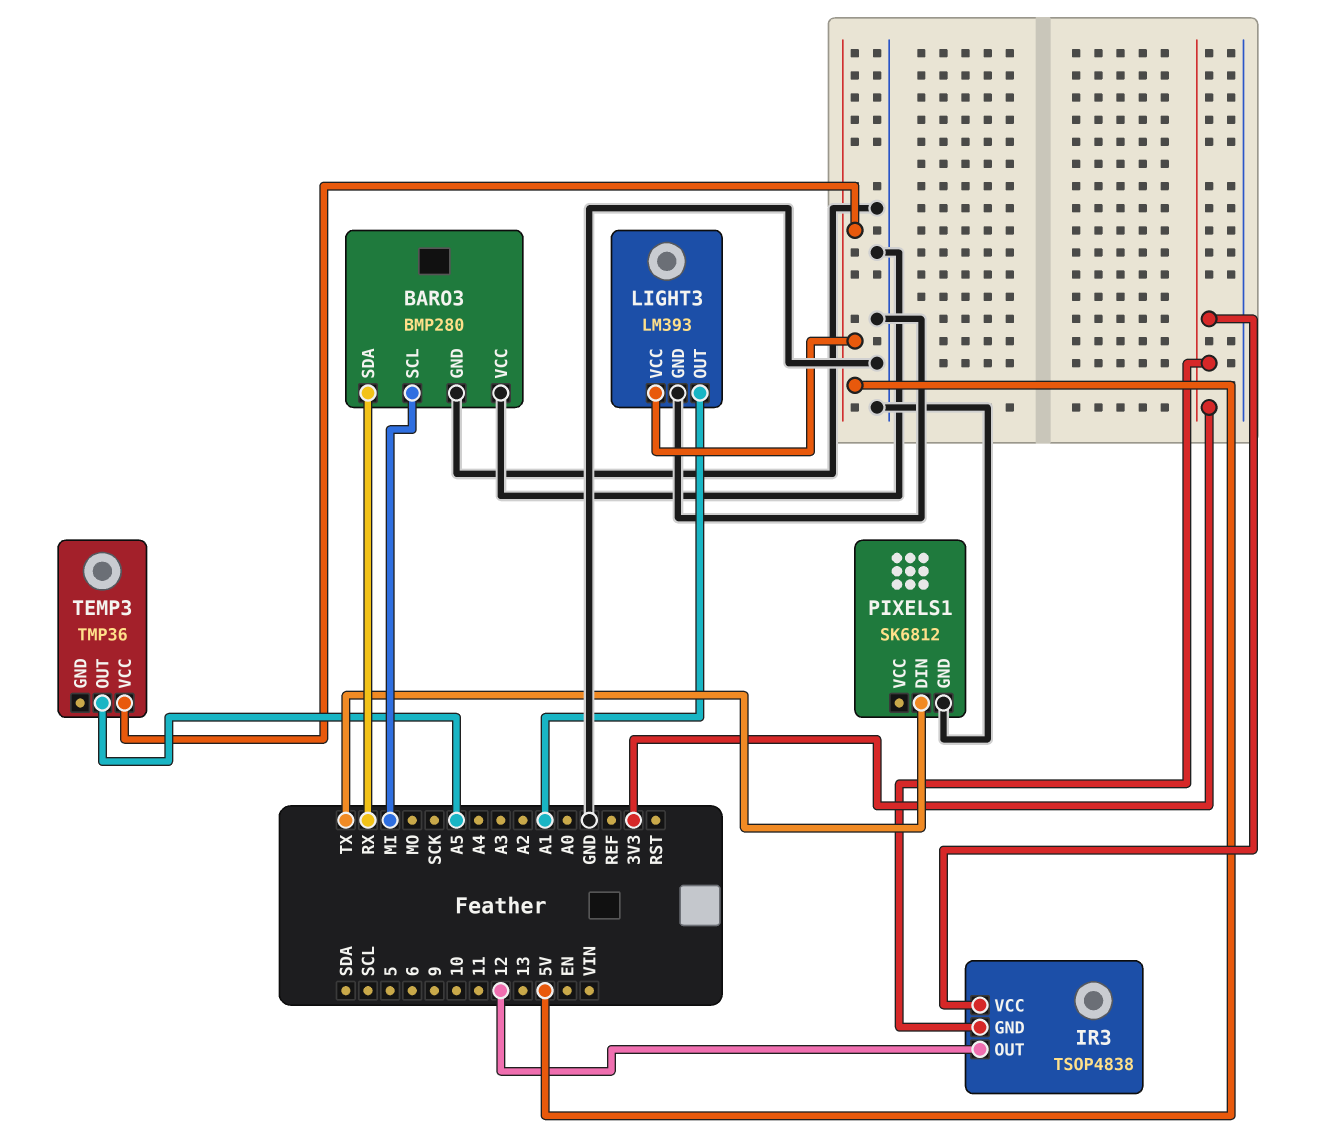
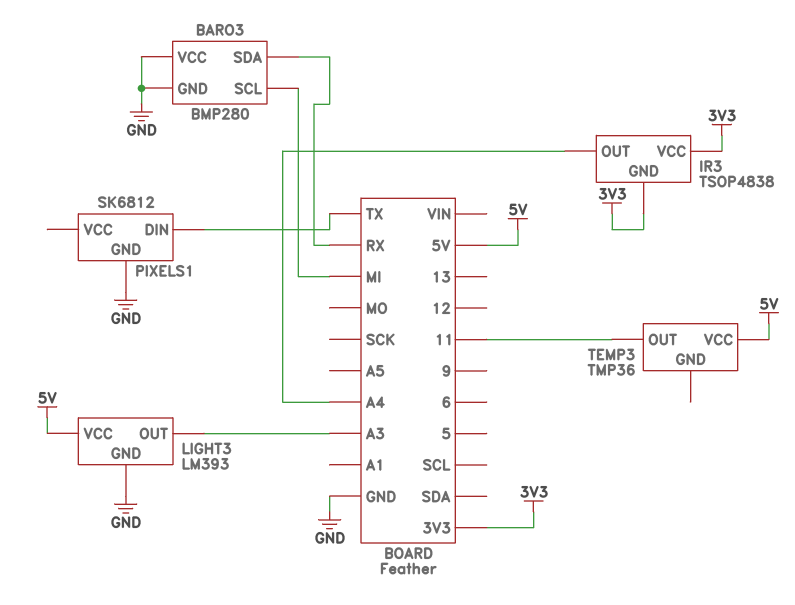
IR3 pin OUT: 12 -> A4
LIGHT3 pin OUT: A1 -> A3
TEMP3 pin OUT: A5 -> 11

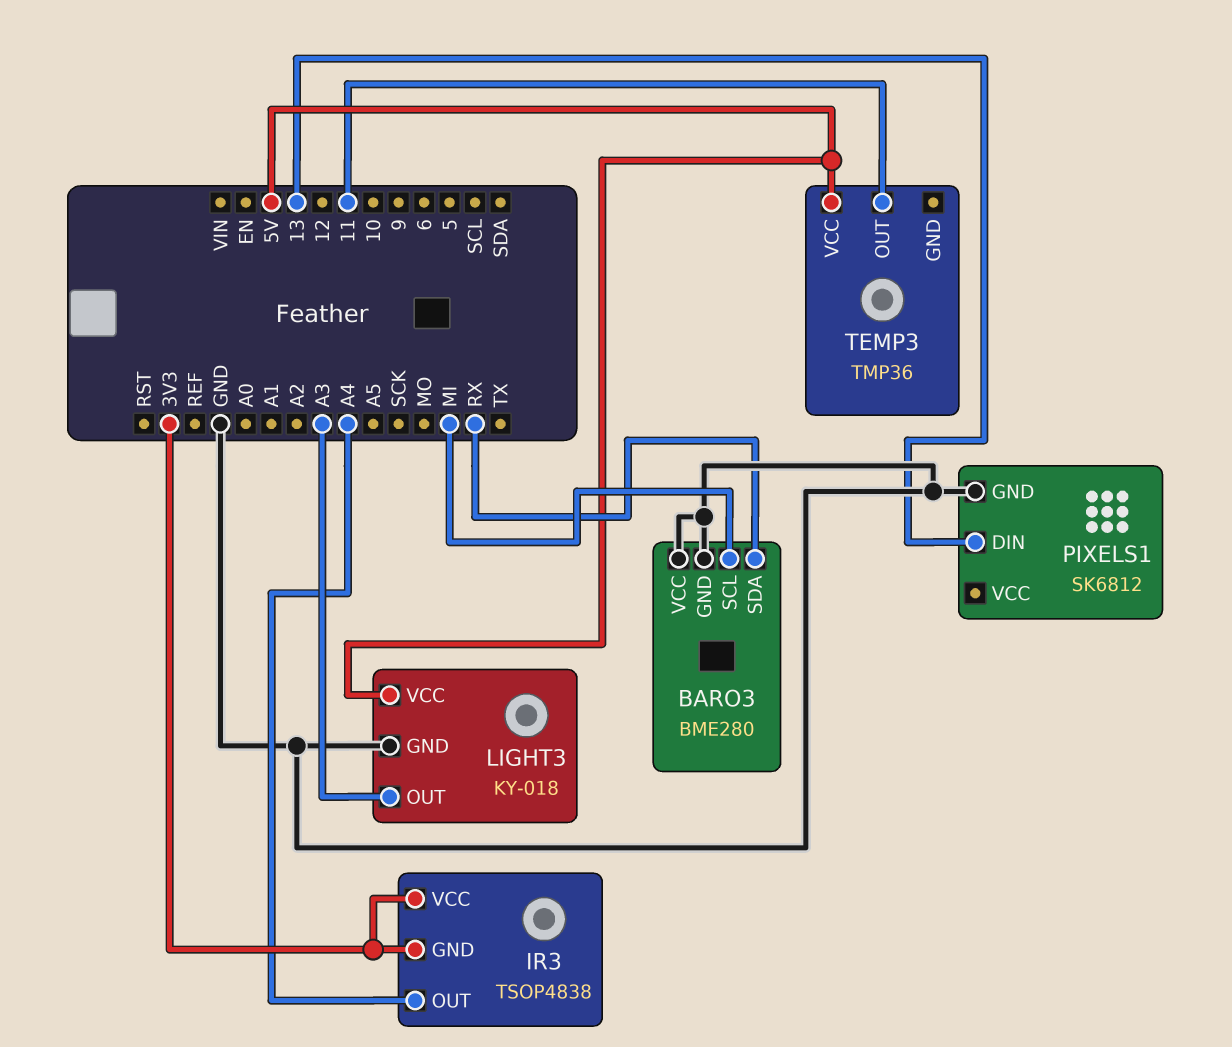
BARO3: BMP280 -> BME280
LIGHT3: LM393 -> KY-018
PIXELS1 pin DIN: TX -> 13

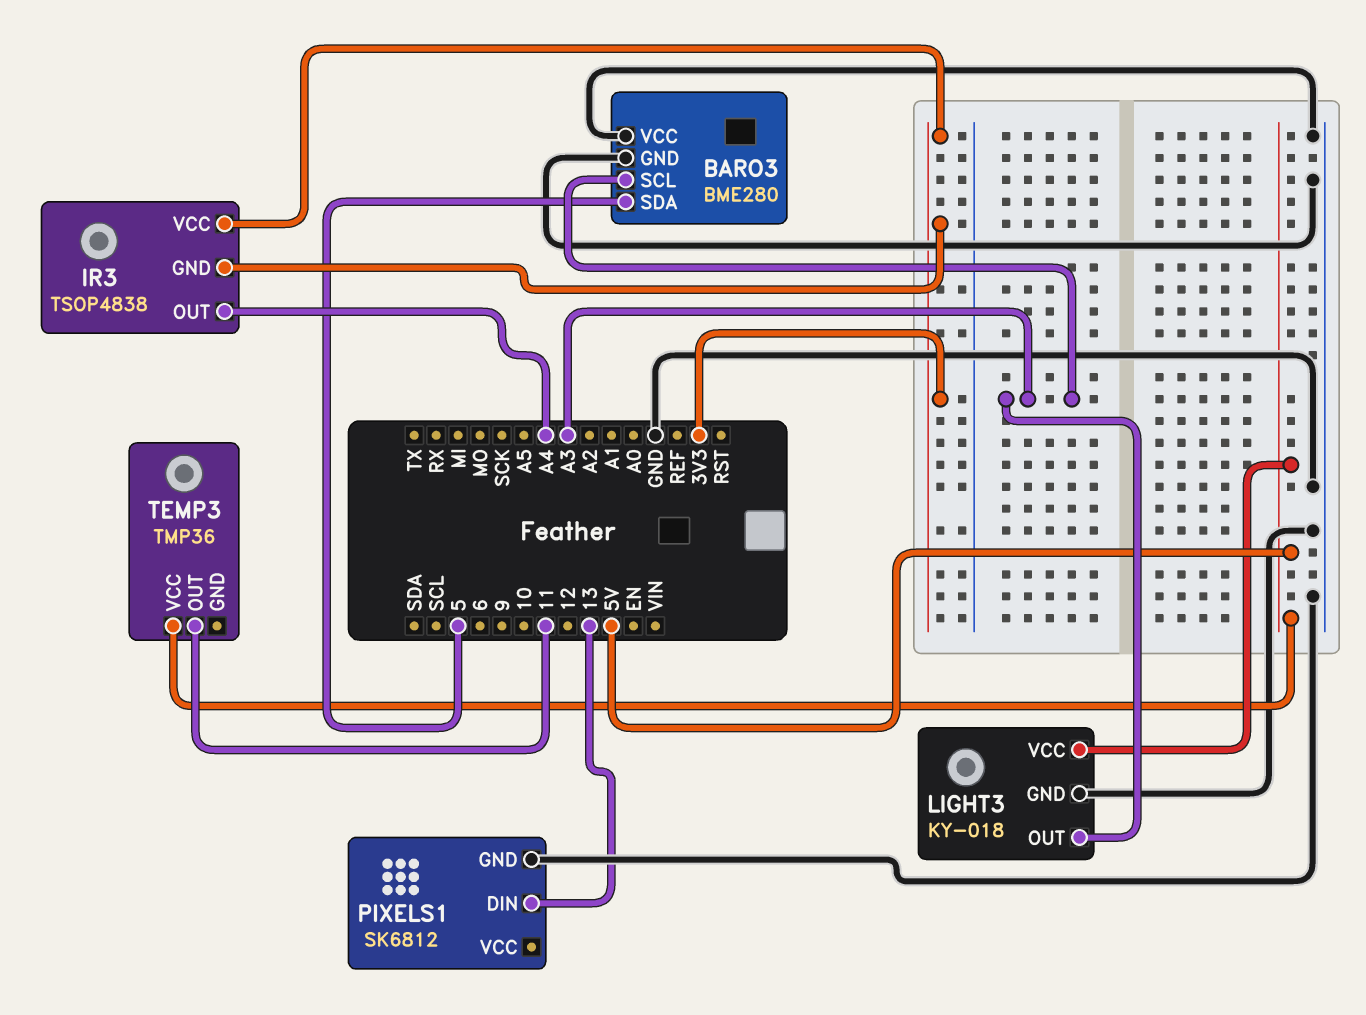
BARO3 pin SCL: MI -> A3
BARO3 pin SDA: RX -> 5

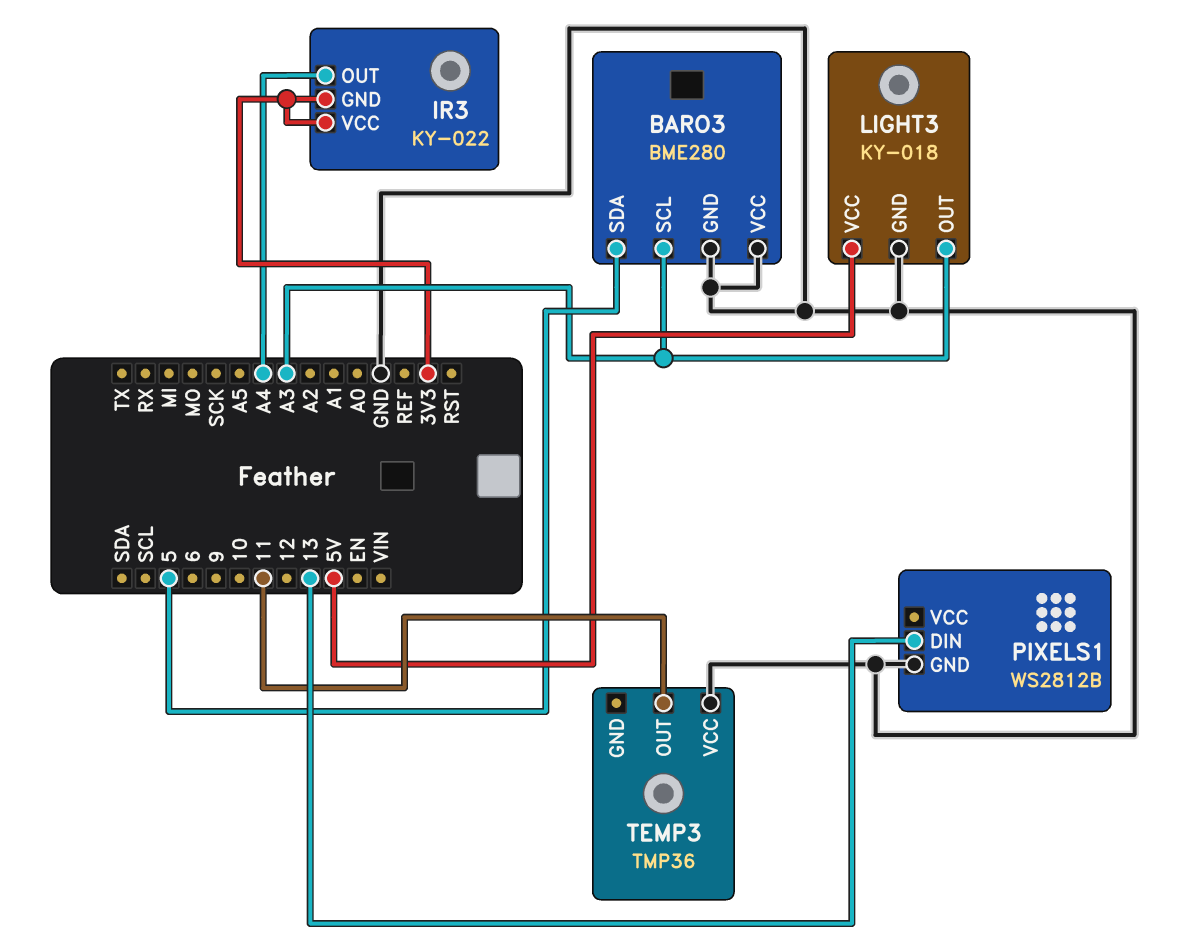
IR3: TSOP4838 -> KY-022
PIXELS1: SK6812 -> WS2812B
TEMP3 pin VCC: 5V -> GND

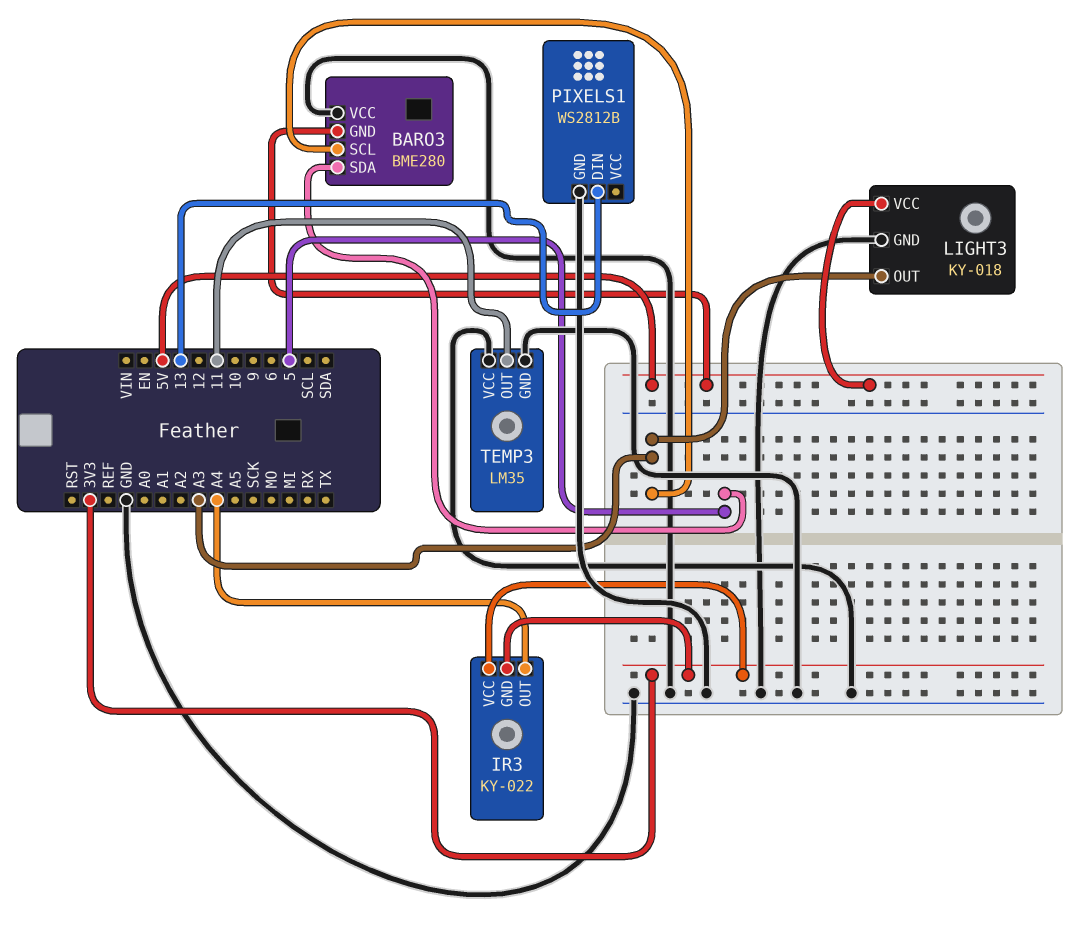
BARO3 pin GND: GND -> 5V
TEMP3: TMP36 -> LM35
TEMP3 pin GND: none -> GND

